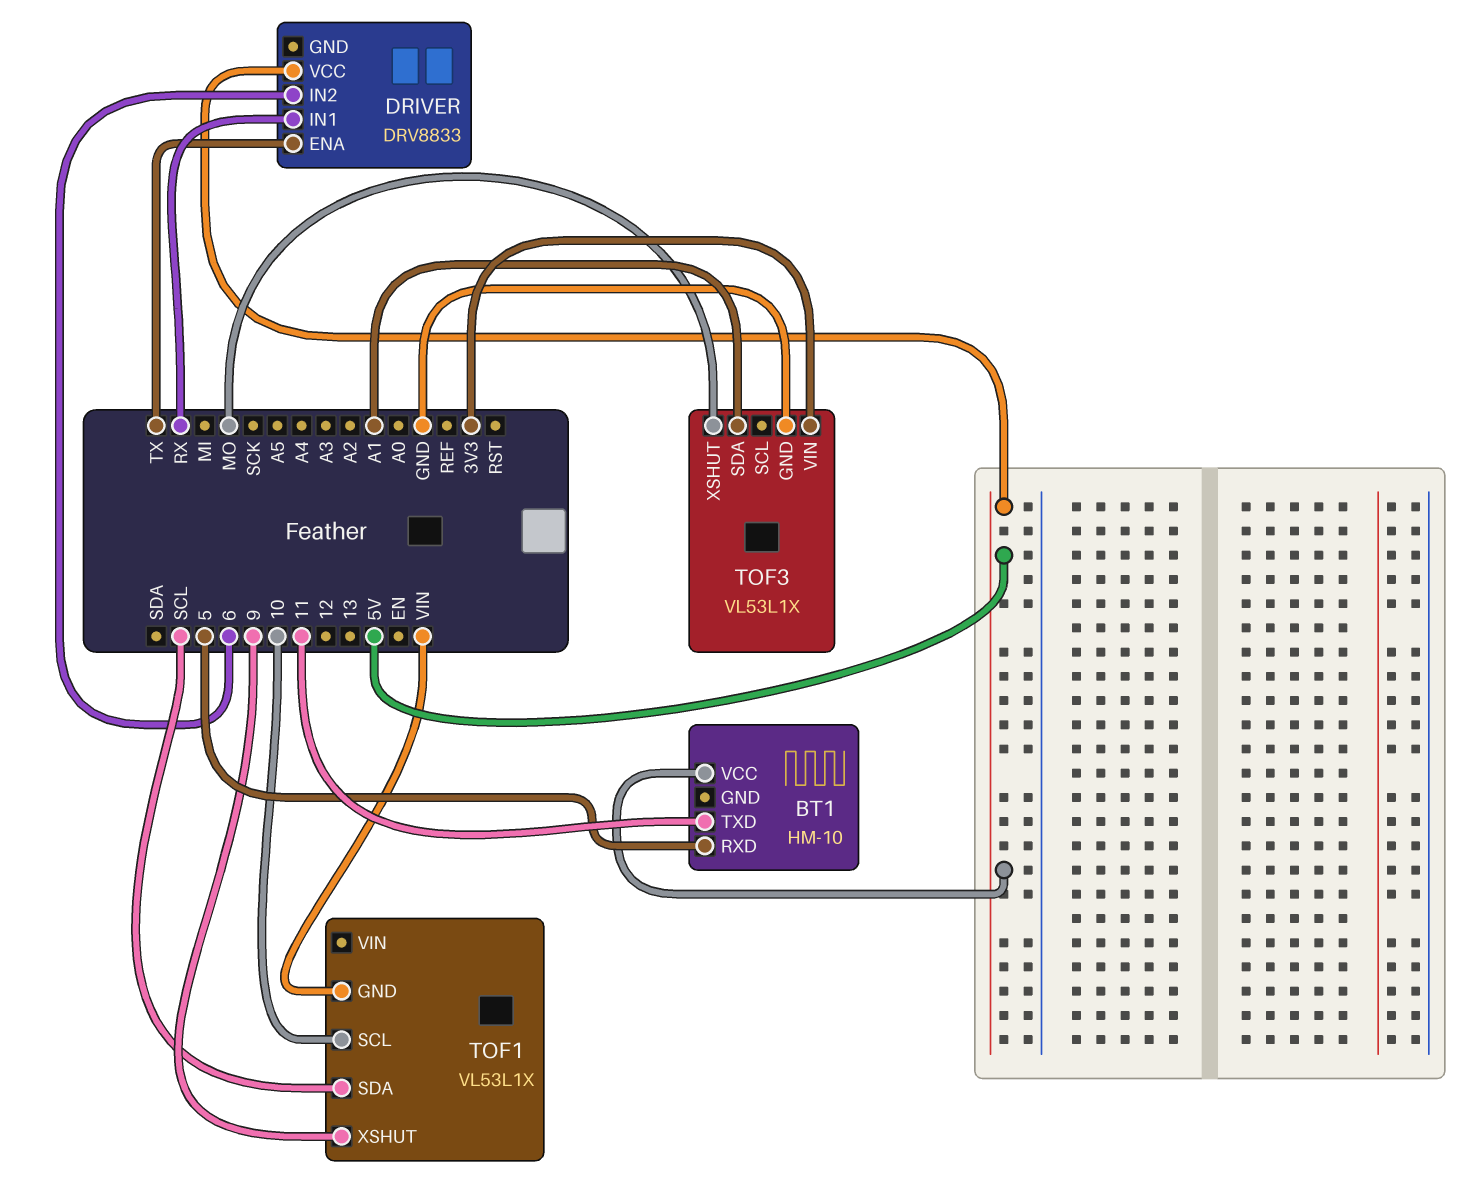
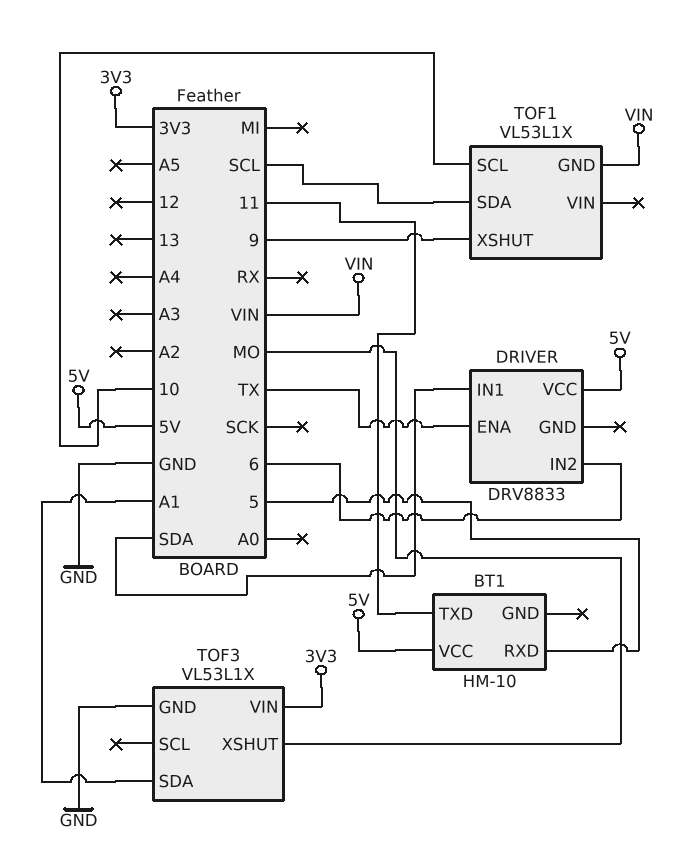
DRIVER pin IN1: RX -> SDA

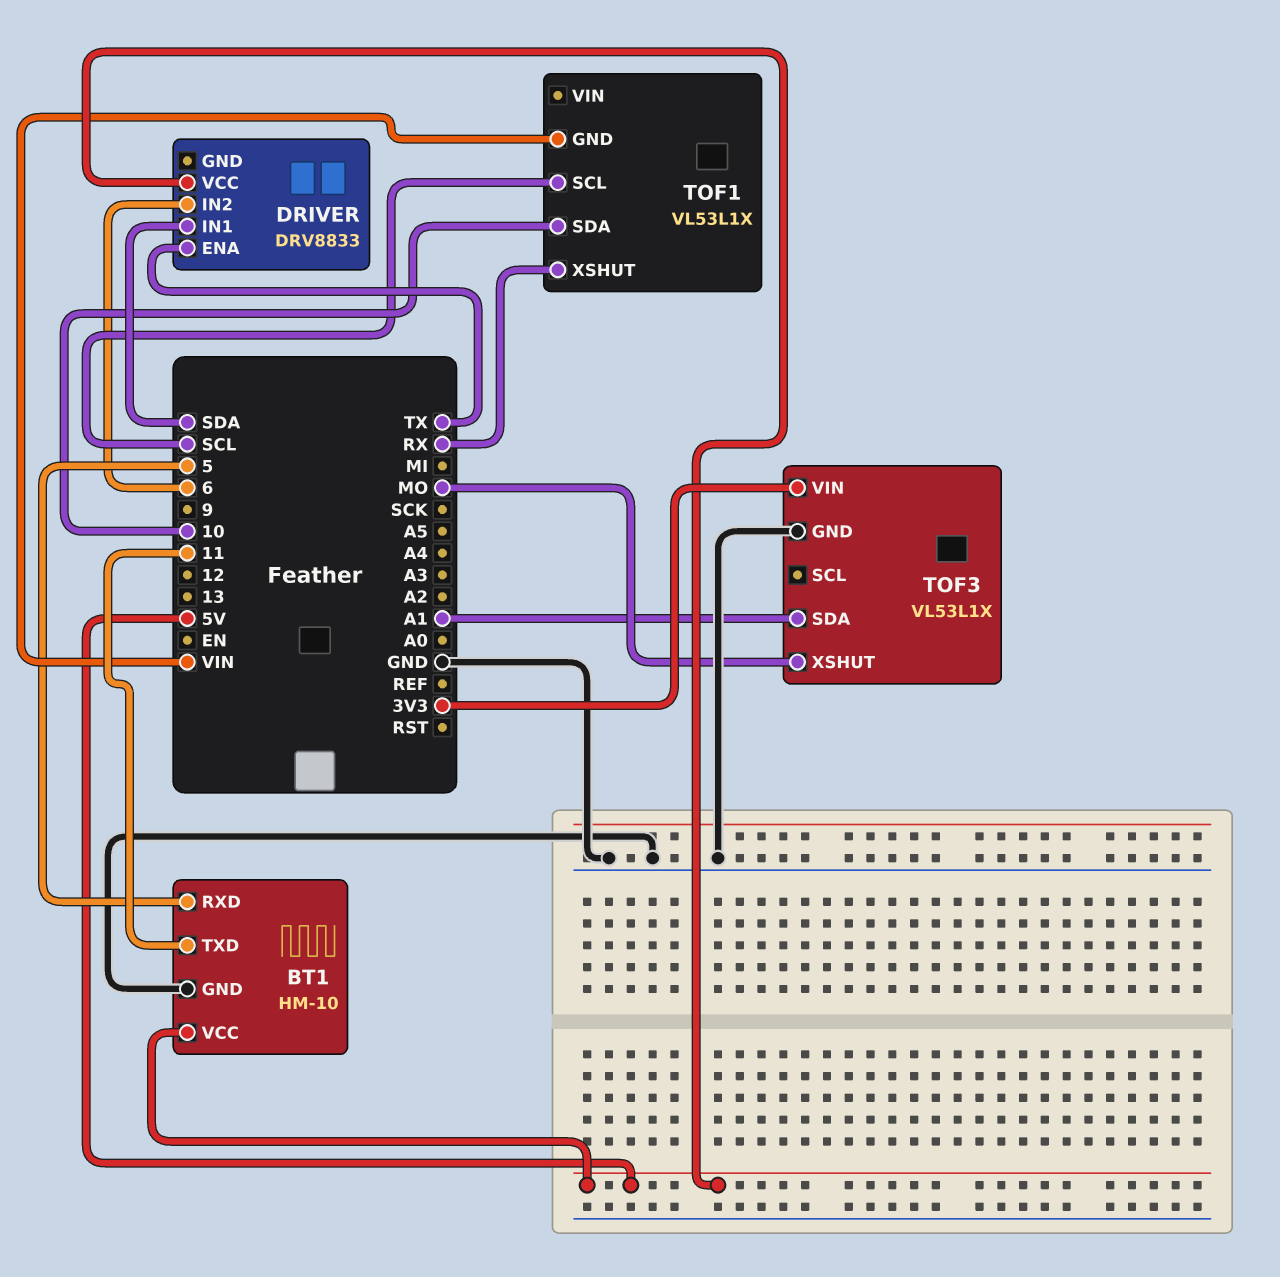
BT1 pin GND: none -> GND
TOF1 pin SCL: 10 -> SCL
TOF1 pin SDA: SCL -> 10
TOF1 pin XSHUT: 9 -> RX

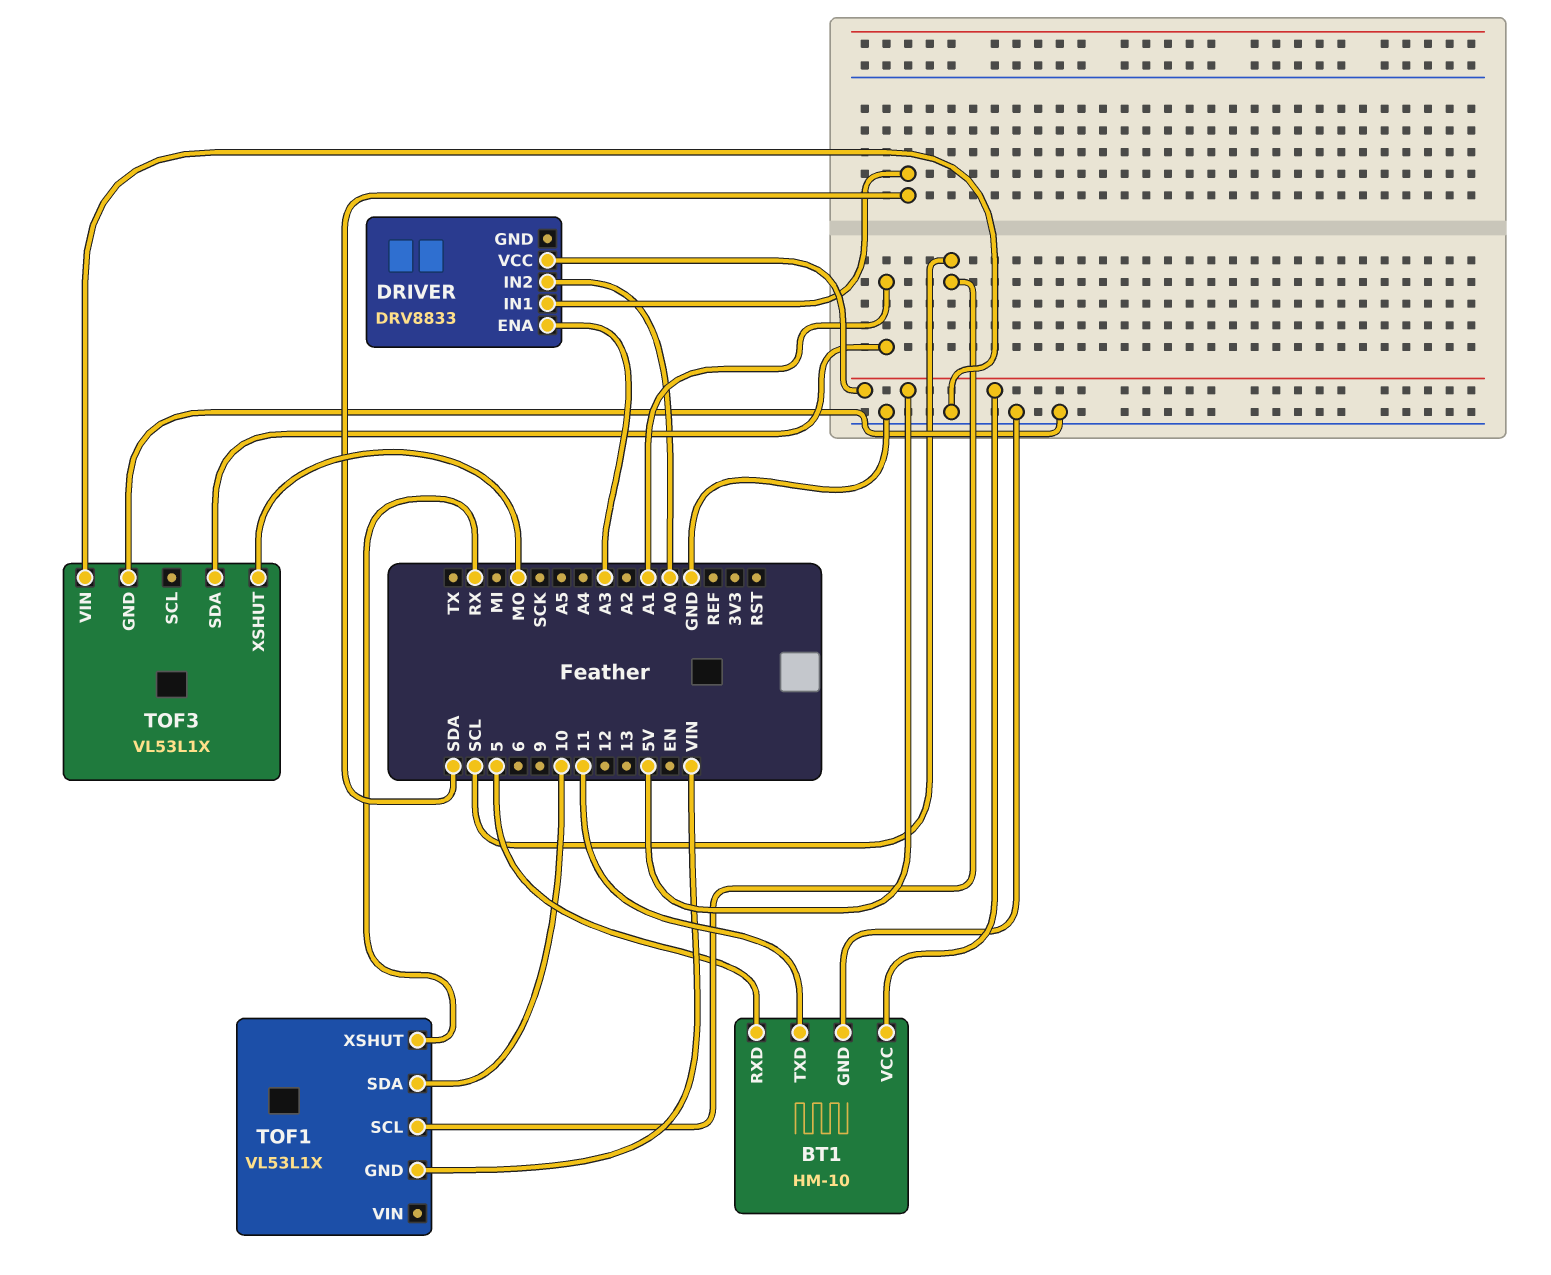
DRIVER pin ENA: TX -> A3
DRIVER pin IN2: 6 -> A0
TOF3 pin VIN: 3V3 -> GND

